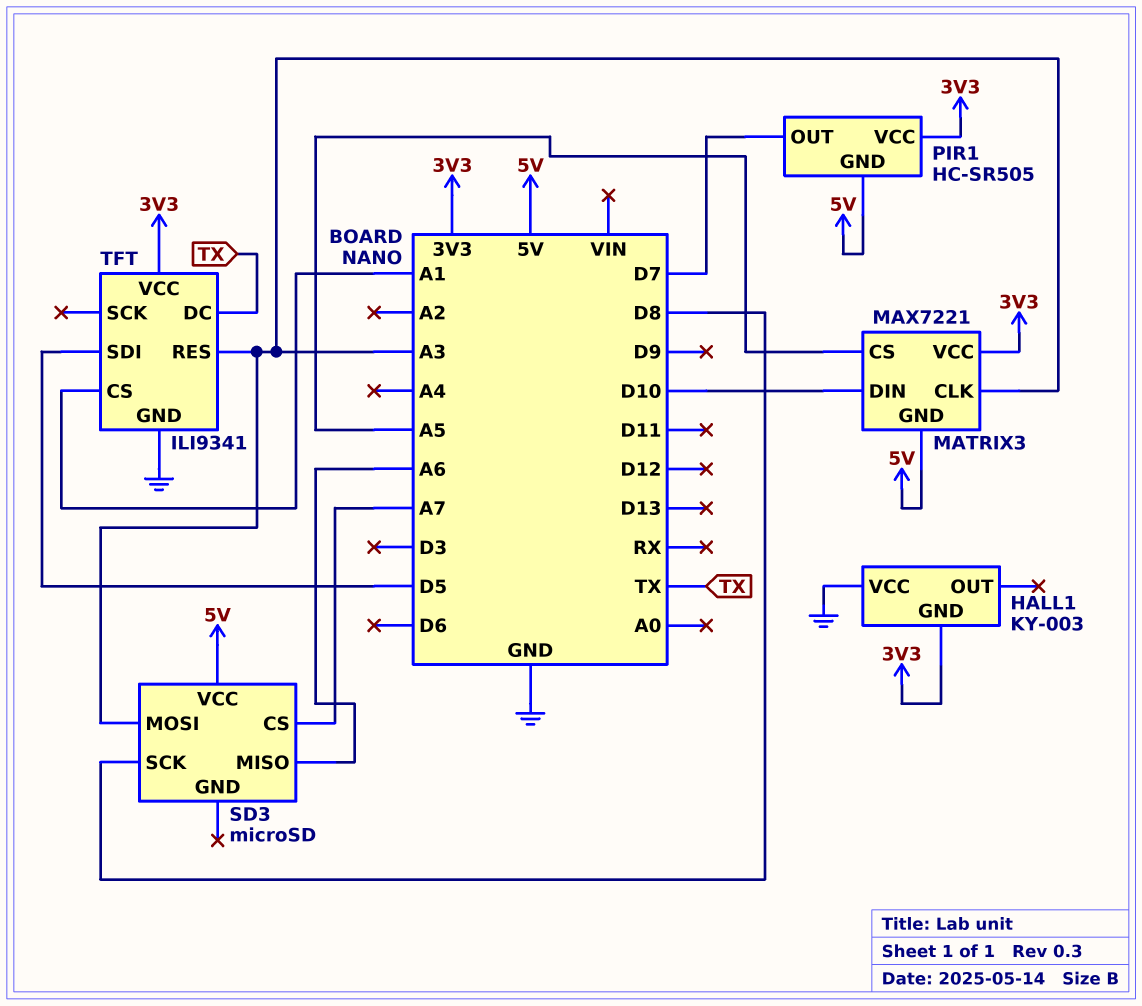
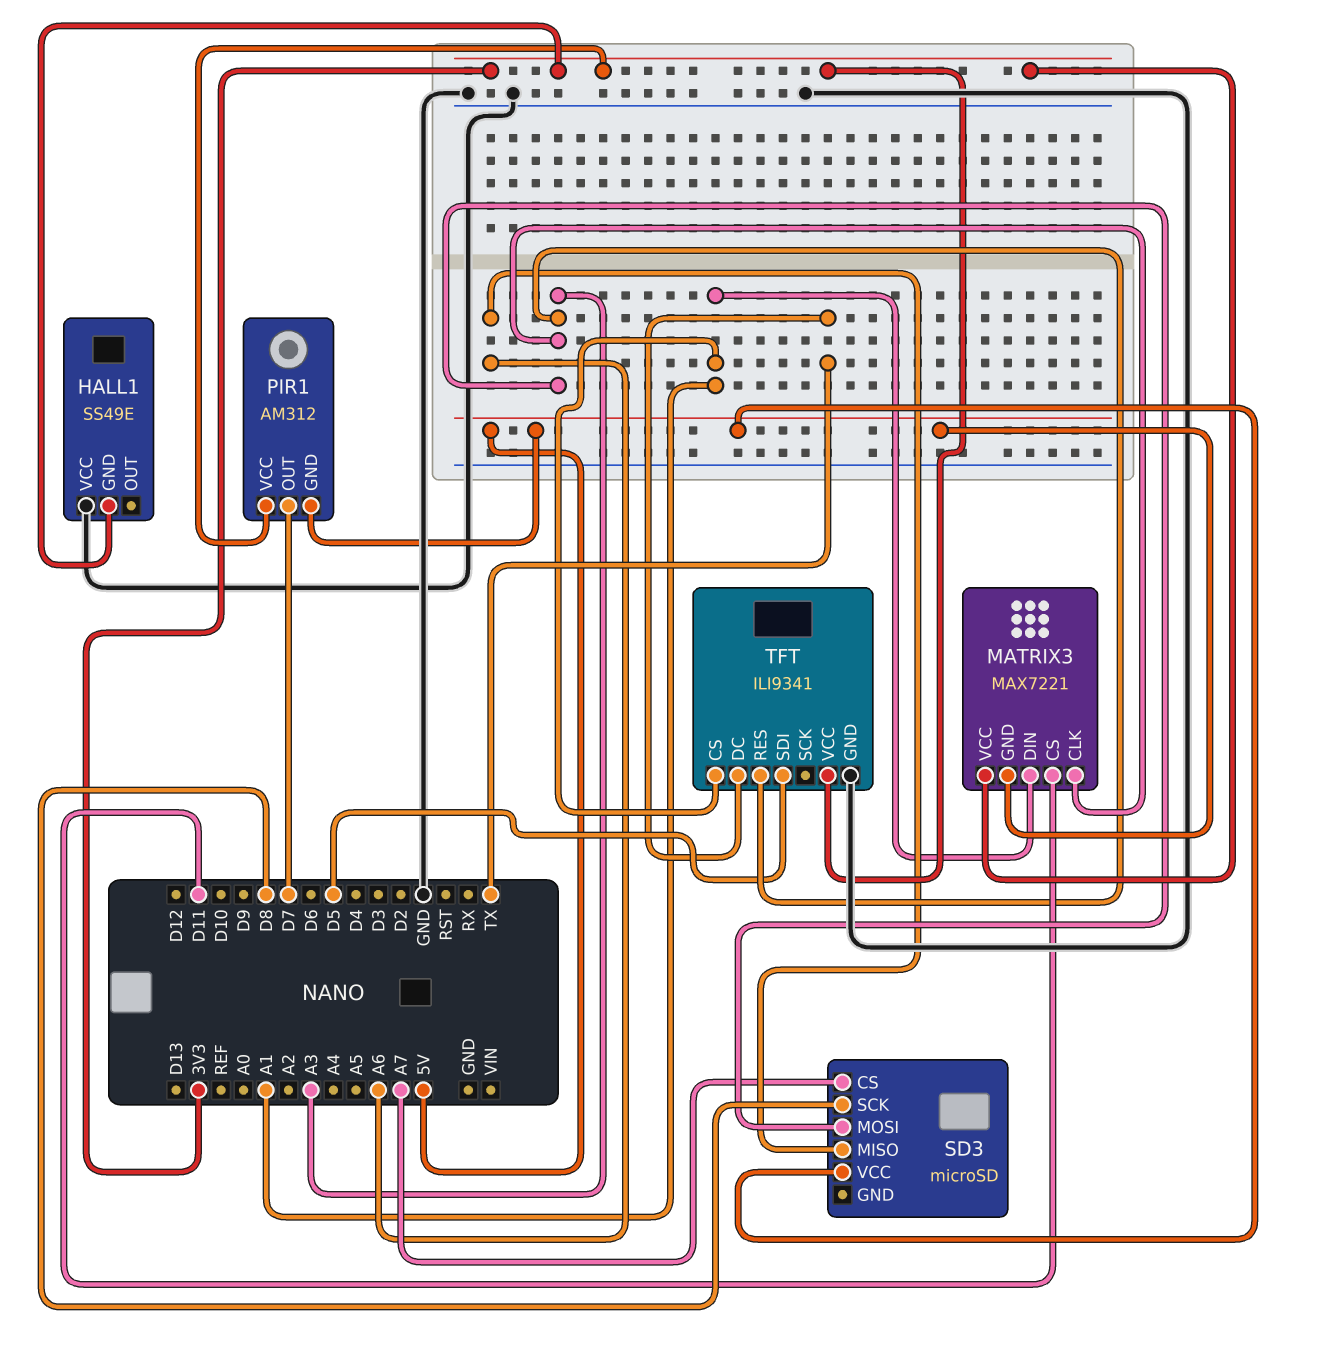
HALL1: KY-003 -> SS49E
MATRIX3 pin CS: A5 -> D11
MATRIX3 pin DIN: D10 -> A1
PIR1: HC-SR505 -> AM312

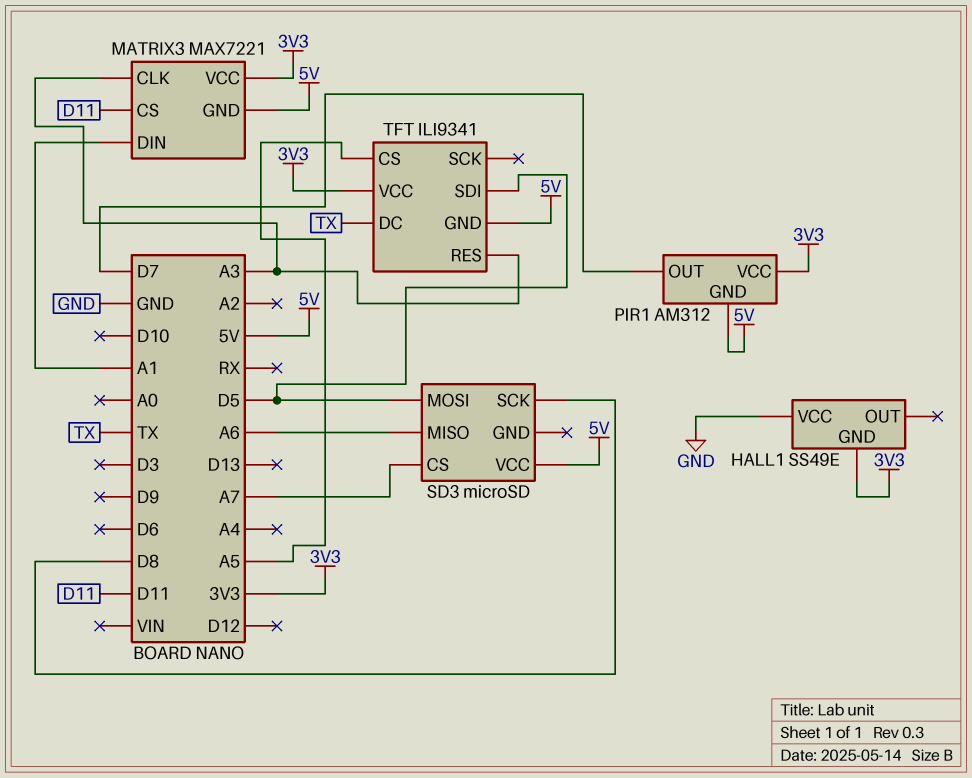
SD3 pin MOSI: A3 -> D5
TFT pin CS: A1 -> A5
TFT pin GND: GND -> 5V

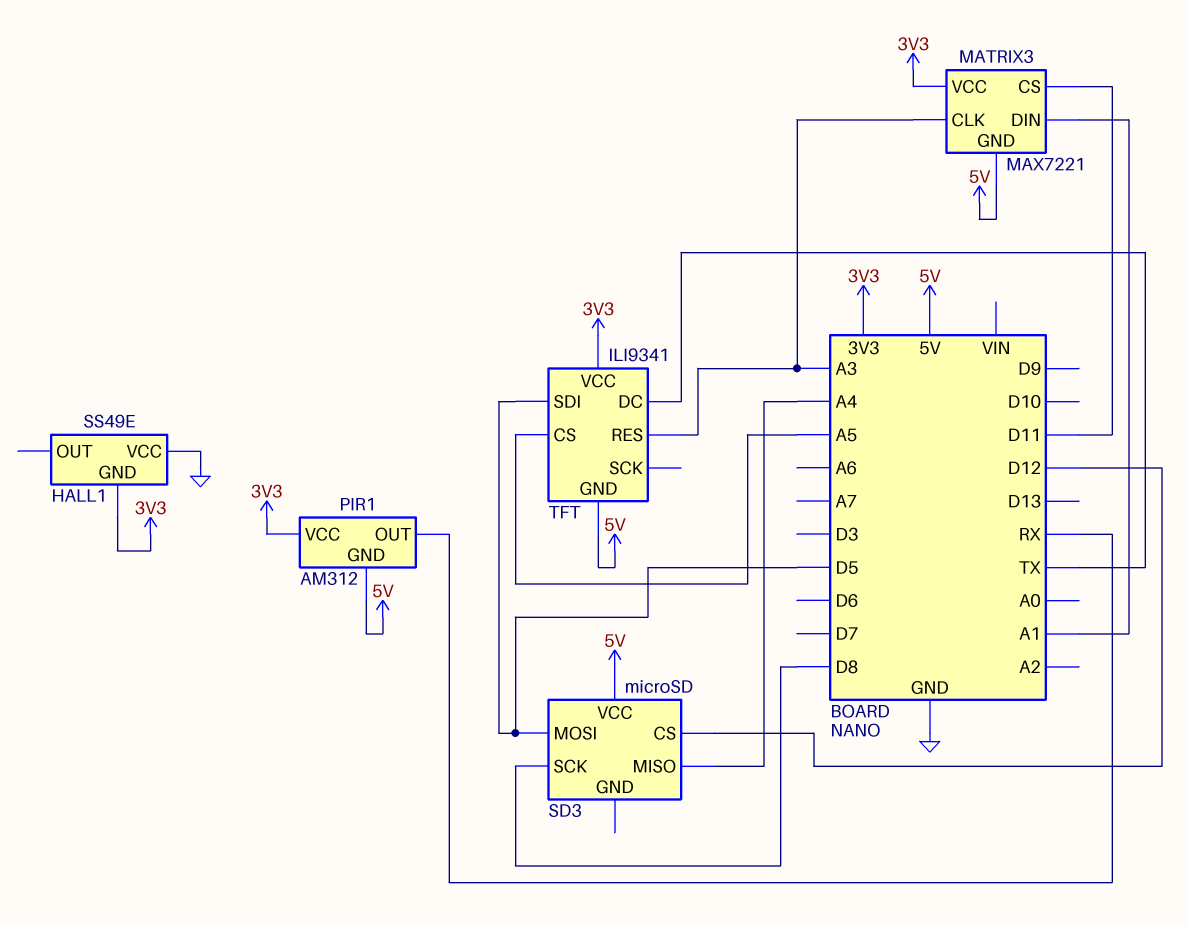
PIR1 pin OUT: D7 -> RX
SD3 pin CS: A7 -> D12
SD3 pin MISO: A6 -> A4

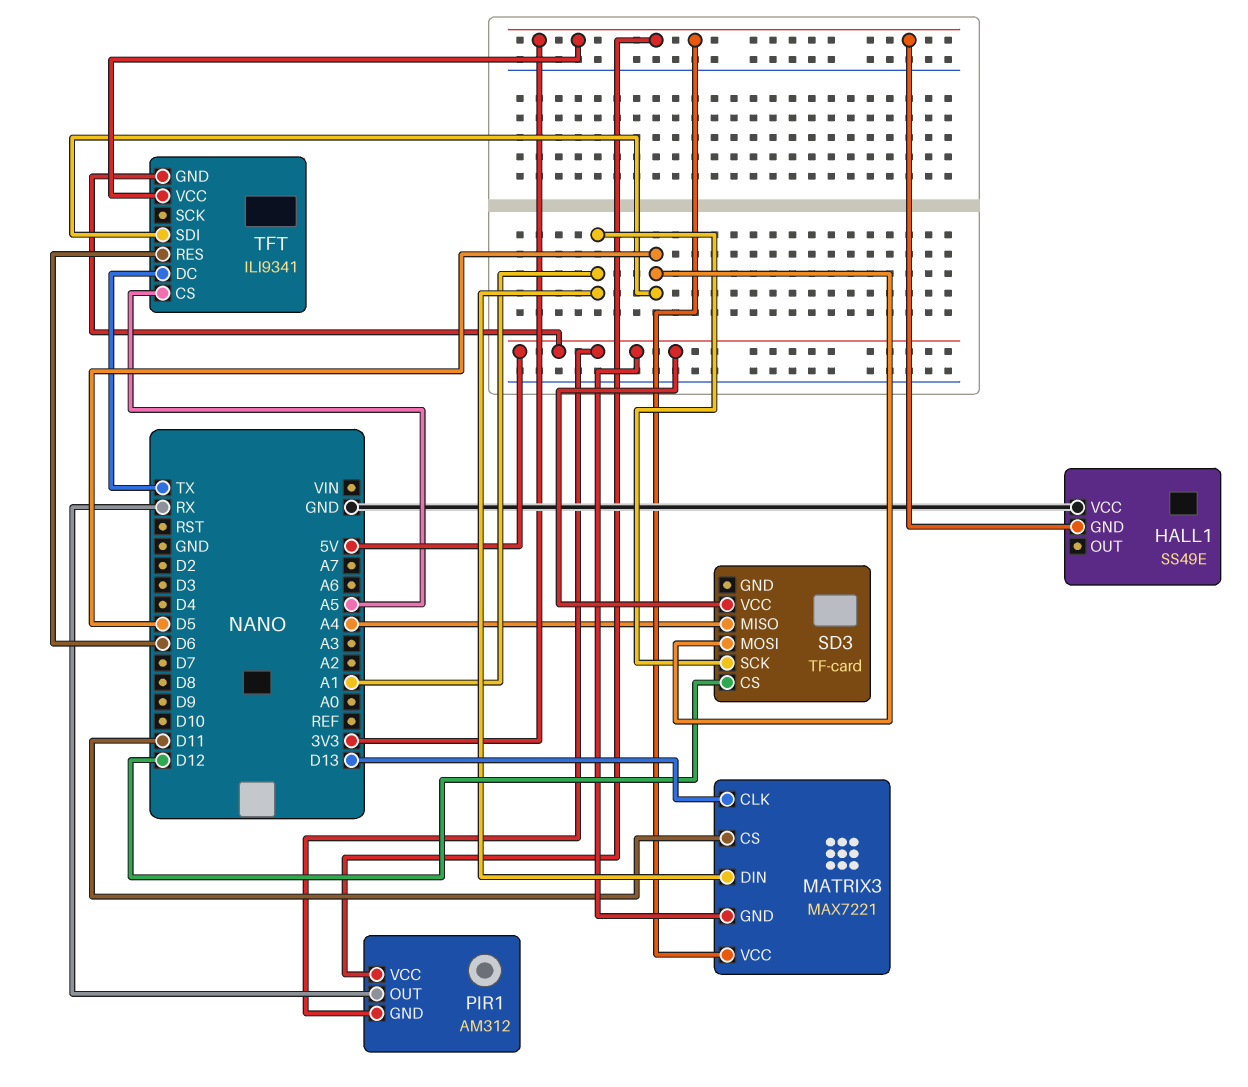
MATRIX3 pin CLK: A3 -> D13
SD3: microSD -> TF-card
SD3 pin SCK: D8 -> A1
TFT pin RES: A3 -> D6

